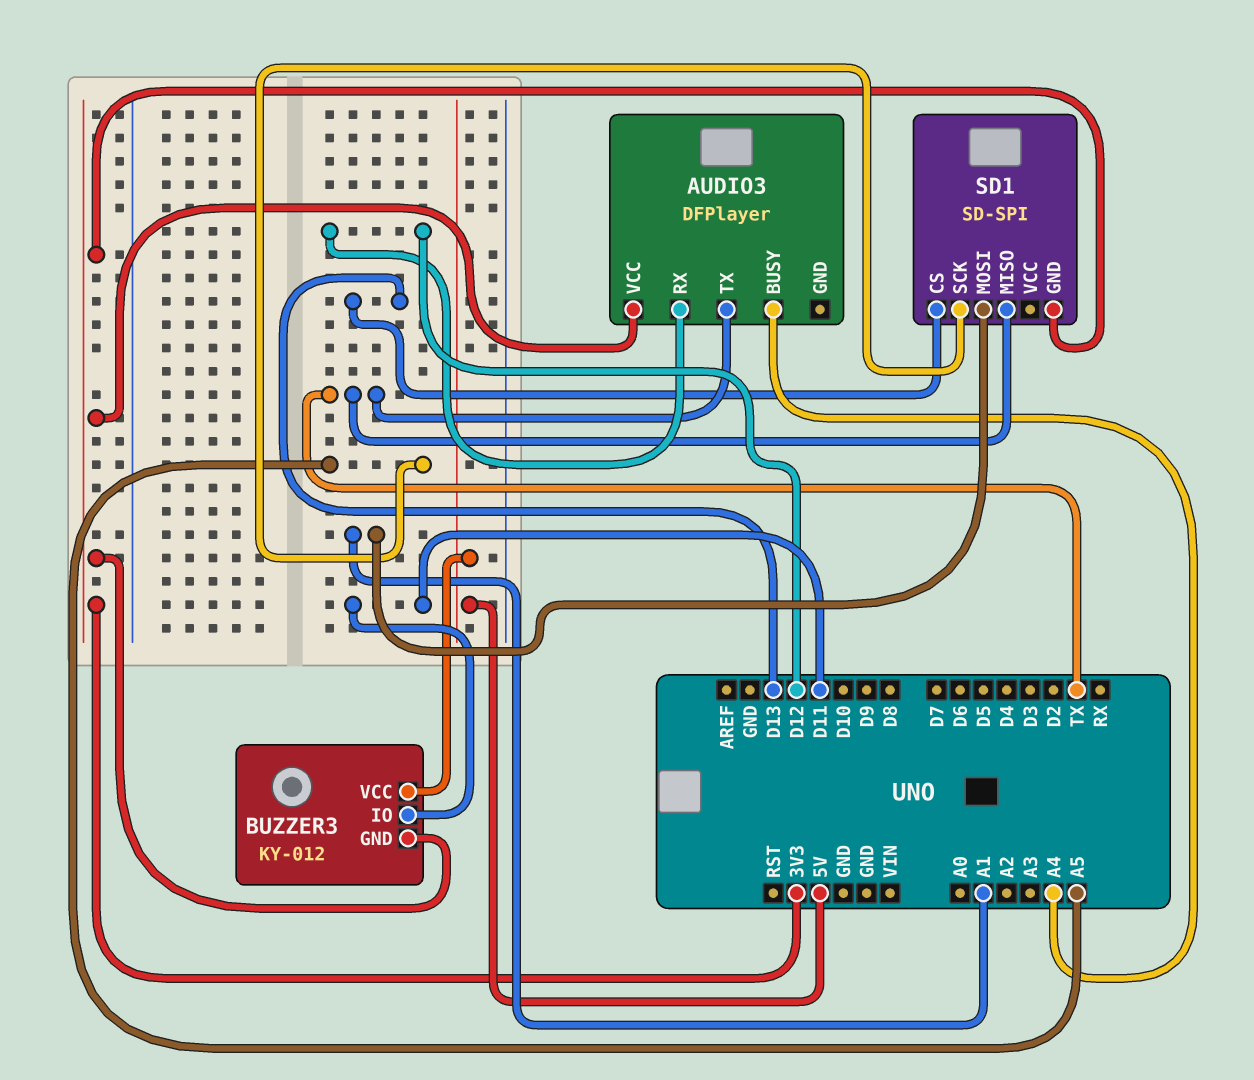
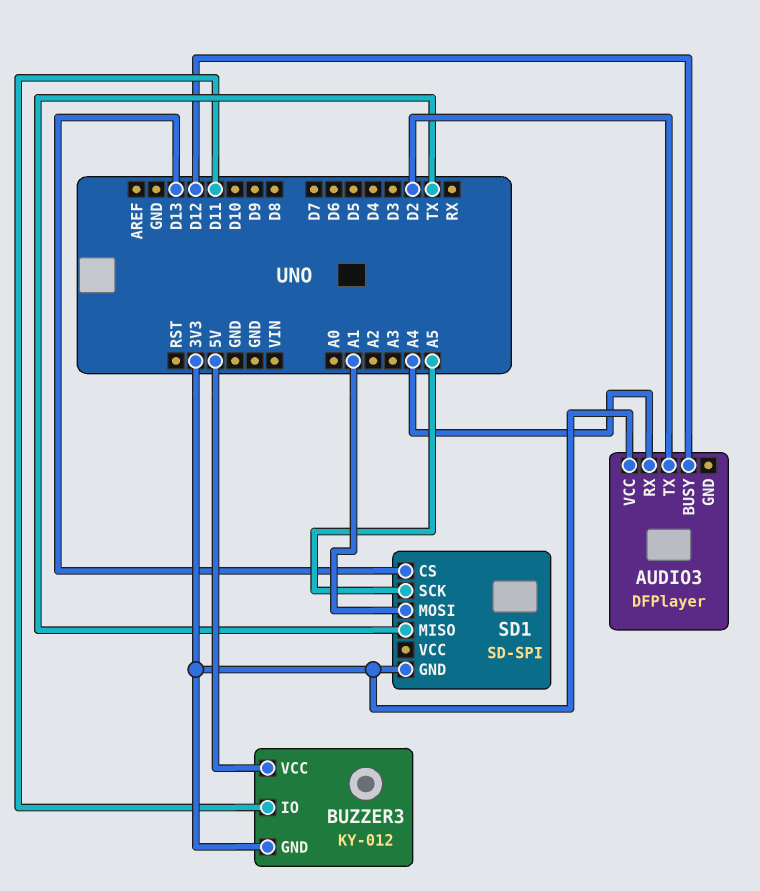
AUDIO3 pin BUSY: A4 -> D12
AUDIO3 pin RX: D12 -> A4
AUDIO3 pin TX: TX -> D2

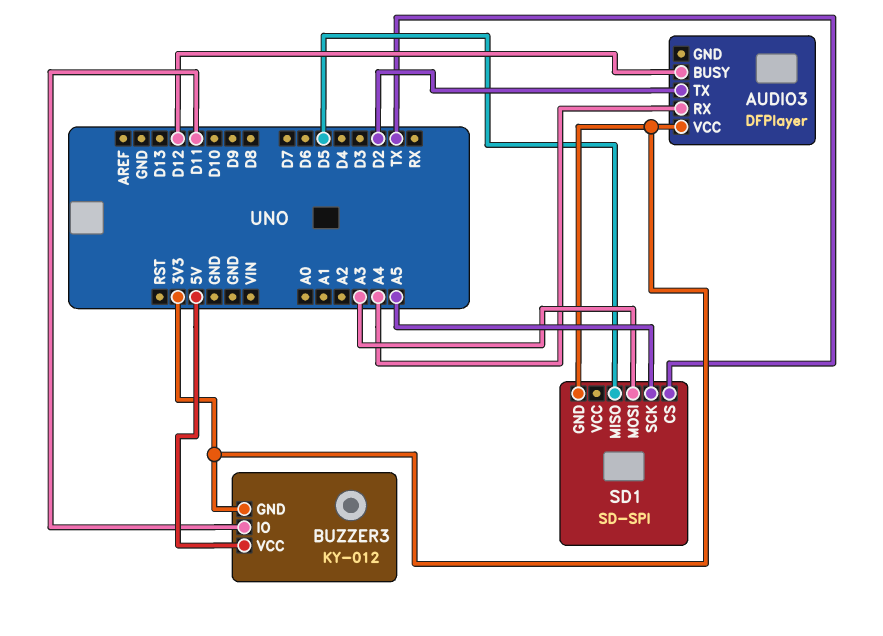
SD1 pin CS: D13 -> TX
SD1 pin MISO: TX -> D5
SD1 pin MOSI: A1 -> A3

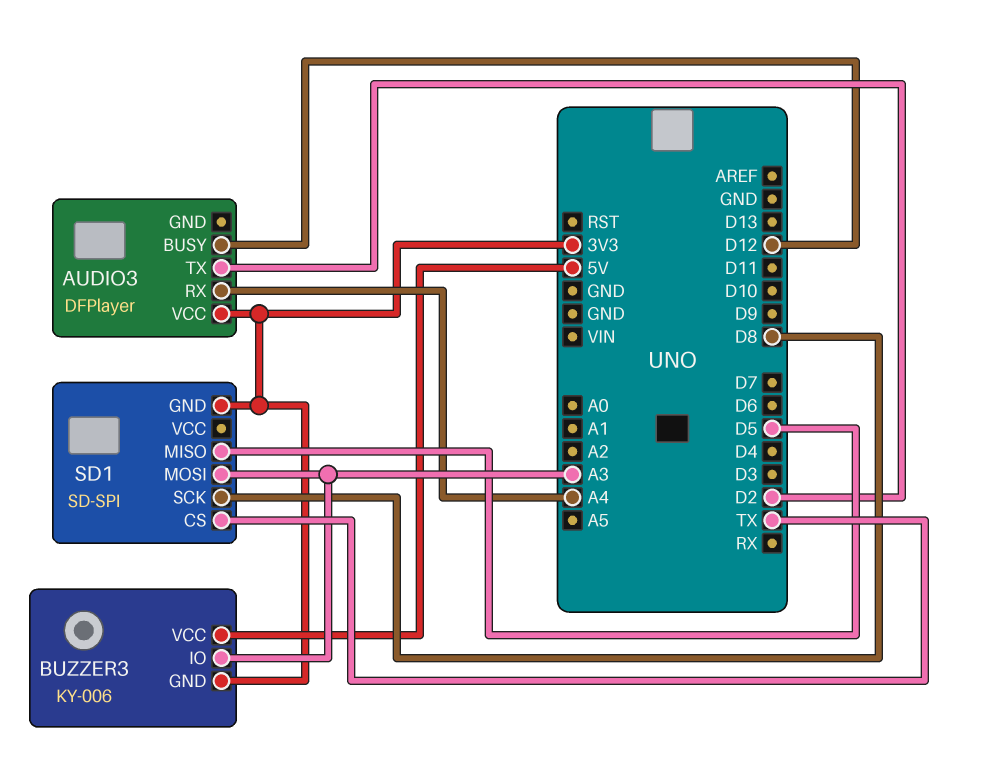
BUZZER3: KY-012 -> KY-006
BUZZER3 pin IO: D11 -> A3
SD1 pin SCK: A5 -> D8

